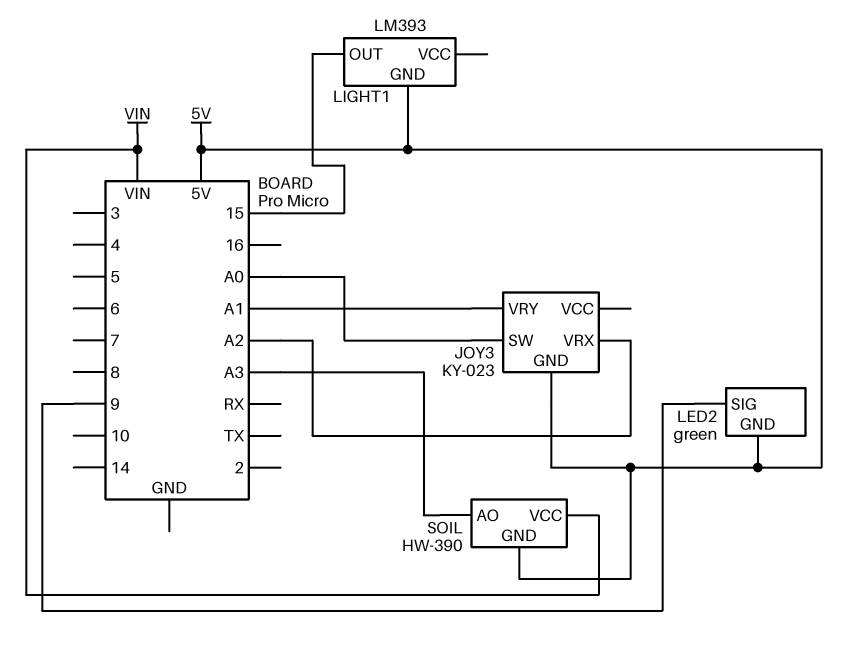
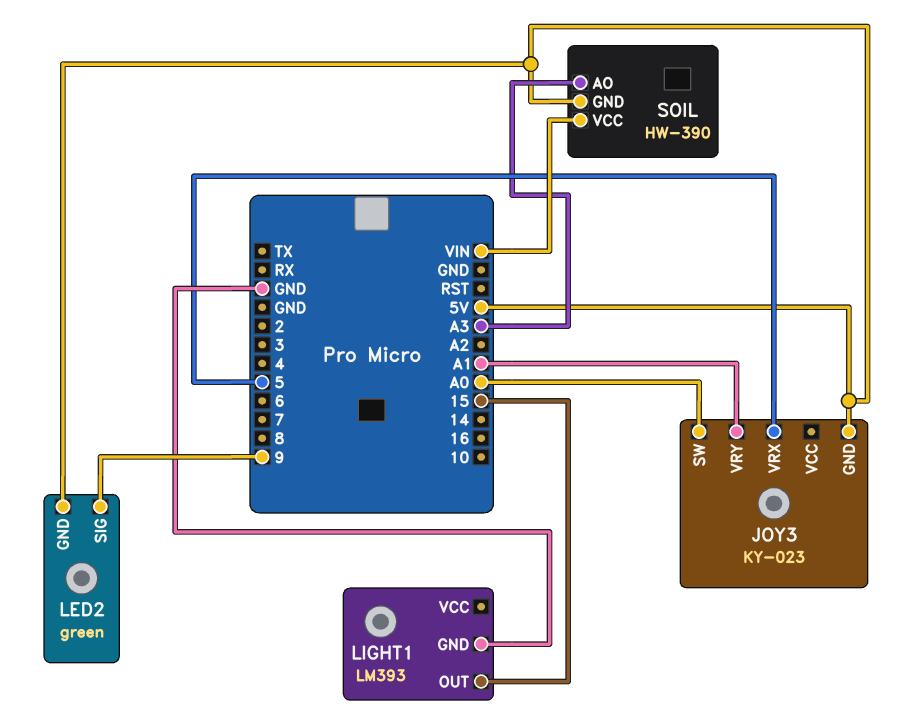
JOY3 pin VRX: A2 -> 5
LIGHT1 pin GND: 5V -> GND

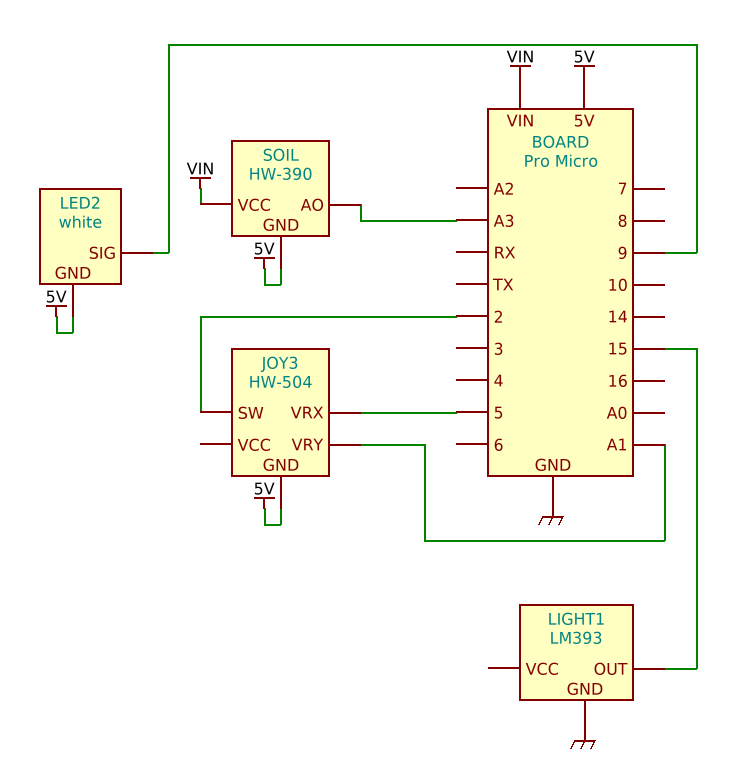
JOY3: KY-023 -> HW-504
JOY3 pin SW: A0 -> 2
LED2: green -> white

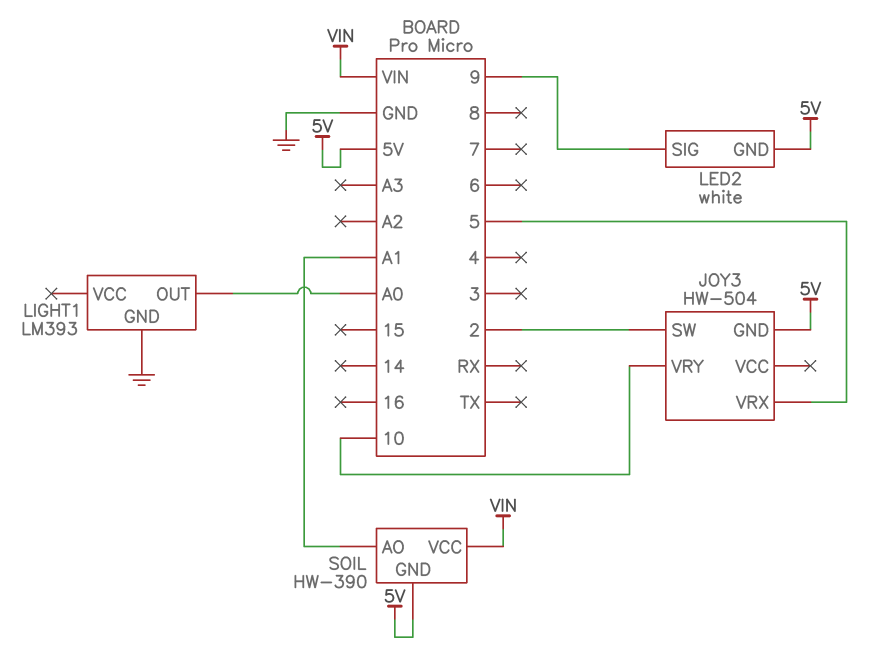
JOY3 pin VRY: A1 -> 10
LIGHT1 pin OUT: 15 -> A0
SOIL pin AO: A3 -> A1

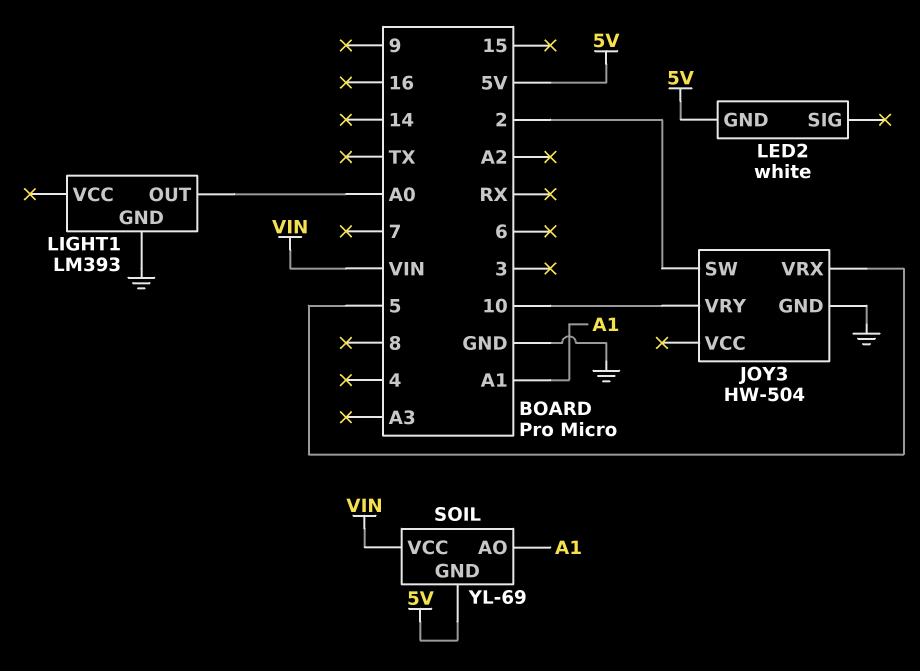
JOY3 pin GND: 5V -> GND
LED2 pin SIG: 9 -> none
SOIL: HW-390 -> YL-69

